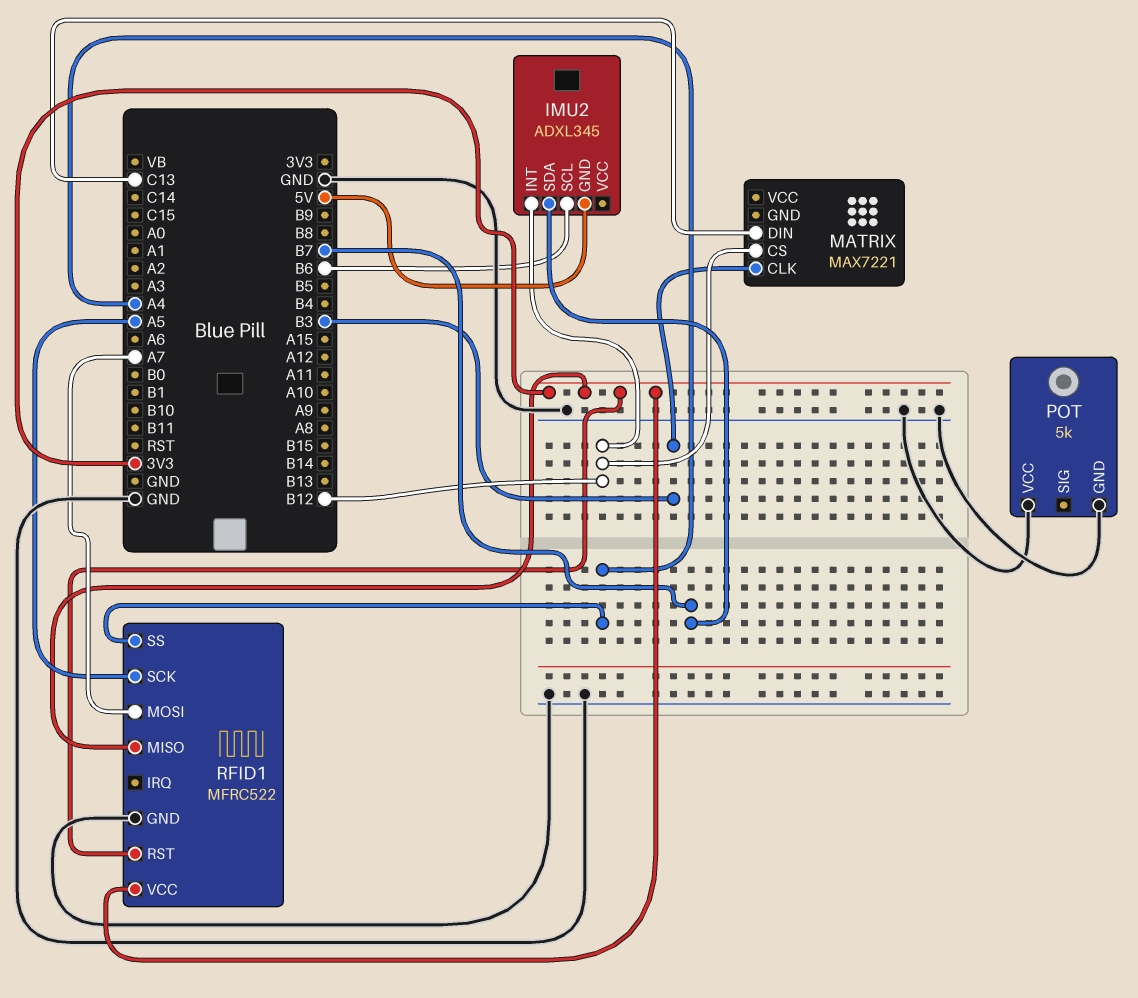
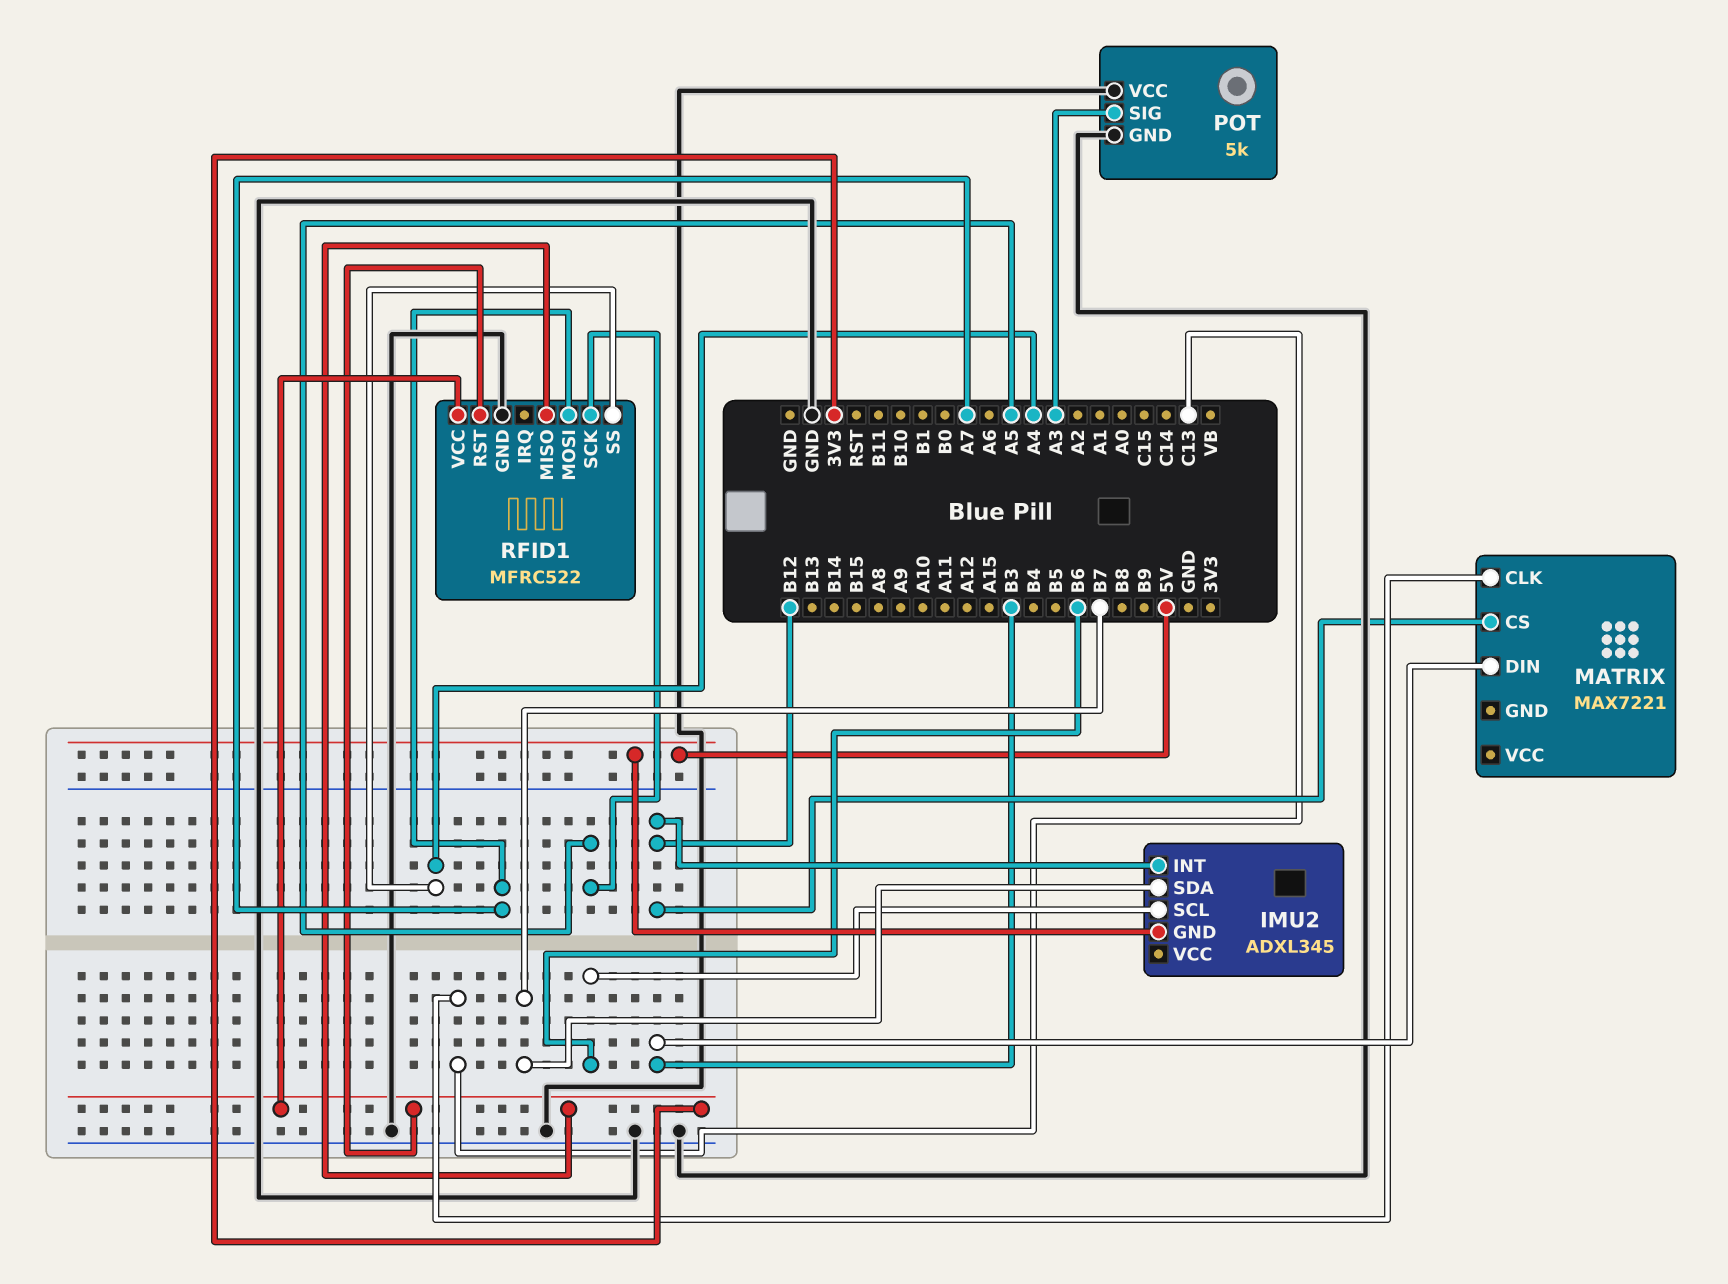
MATRIX pin CLK: B3 -> C13
MATRIX pin DIN: C13 -> B3
POT pin SIG: none -> A3

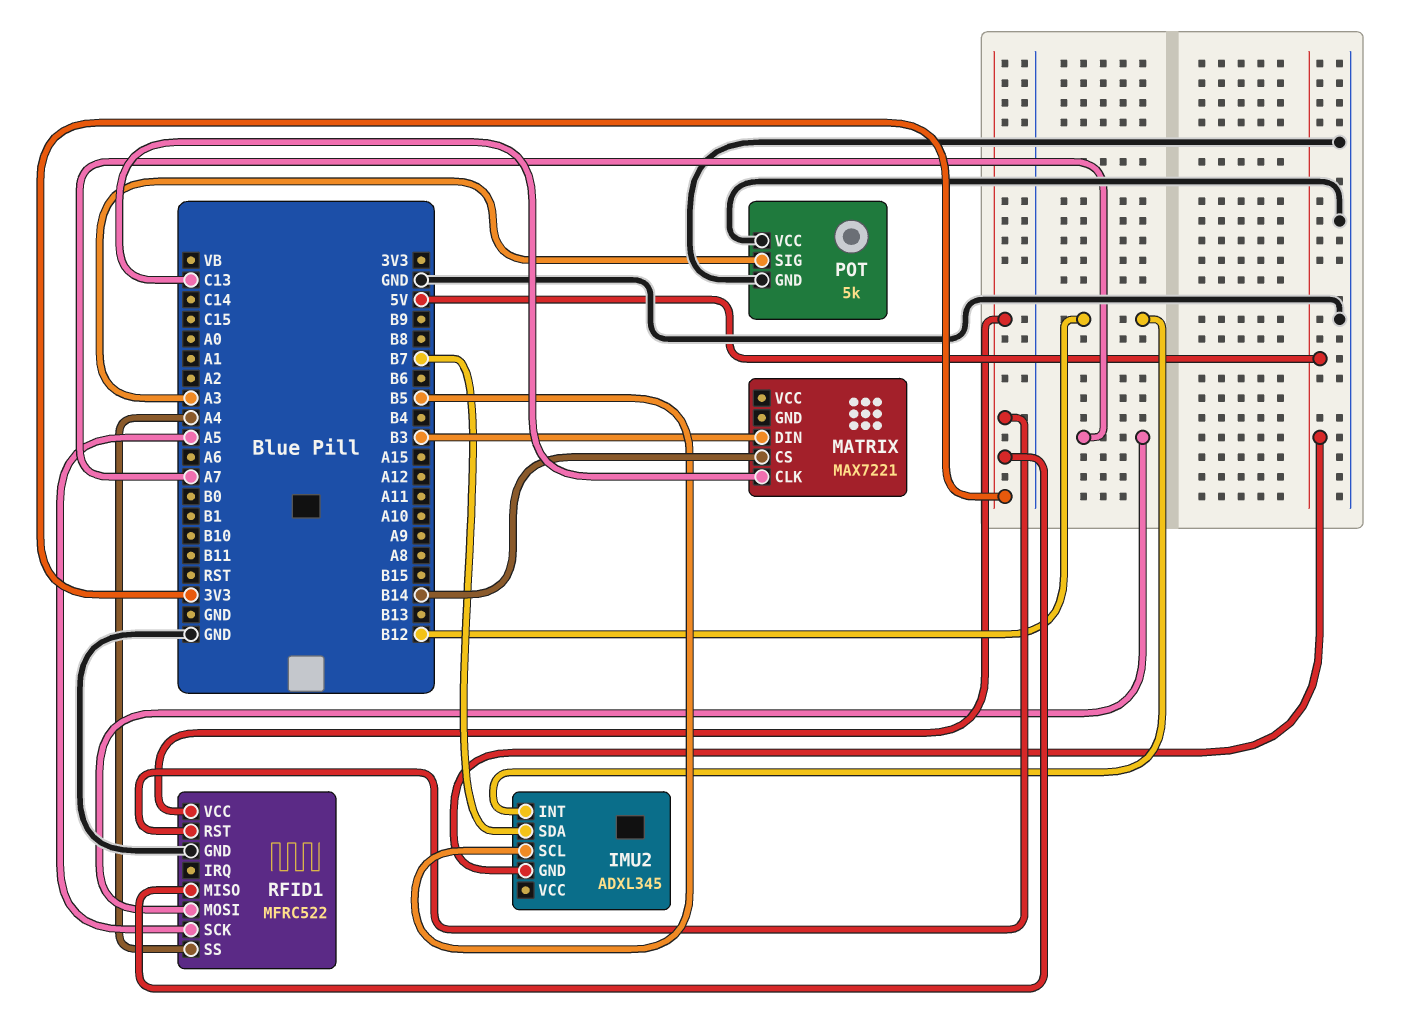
IMU2 pin SCL: B6 -> B5
MATRIX pin CS: B12 -> B14

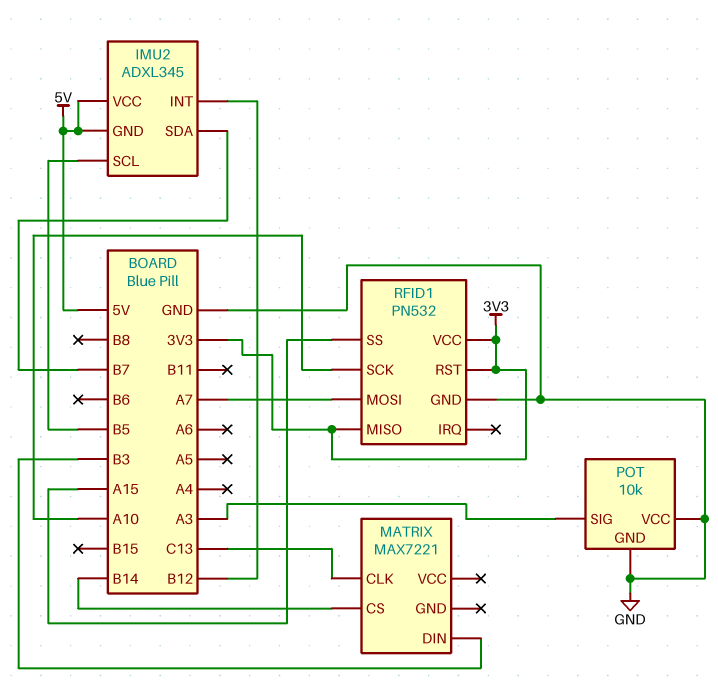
IMU2 pin VCC: none -> 5V
POT: 5k -> 10k
RFID1: MFRC522 -> PN532
RFID1 pin SCK: A5 -> A10
RFID1 pin SS: A4 -> A15

